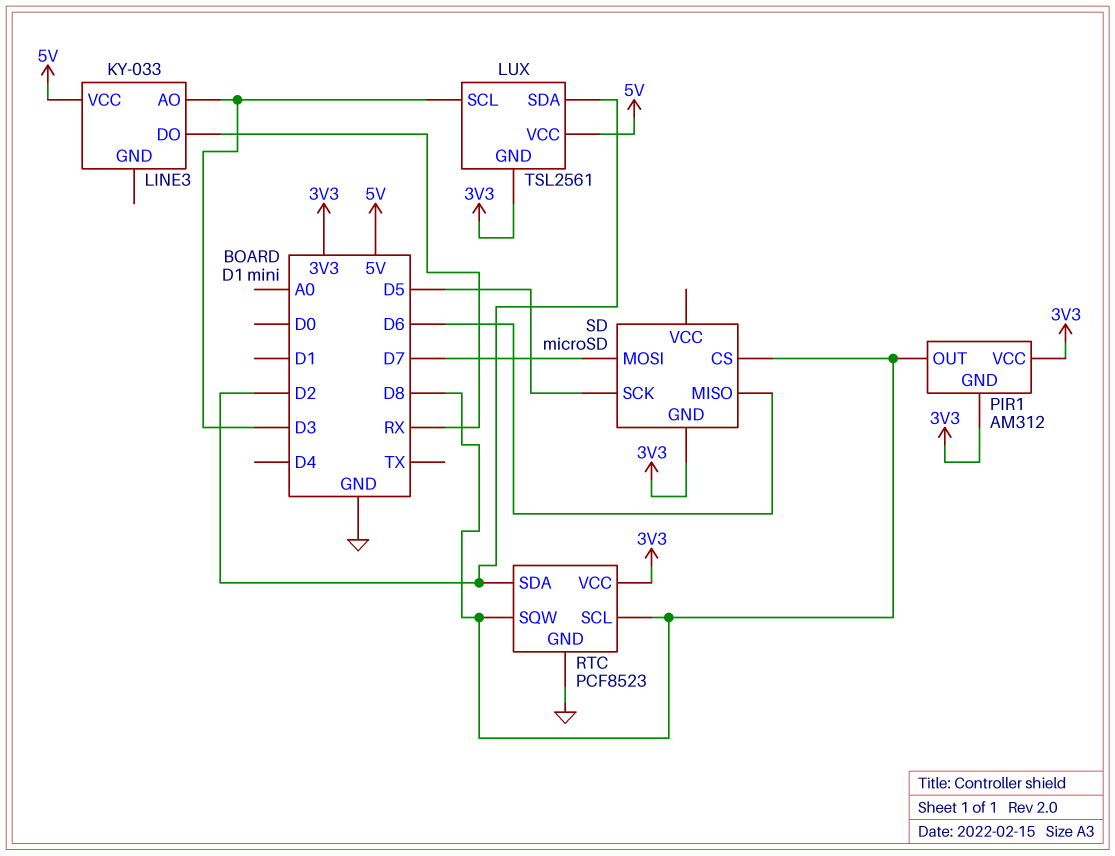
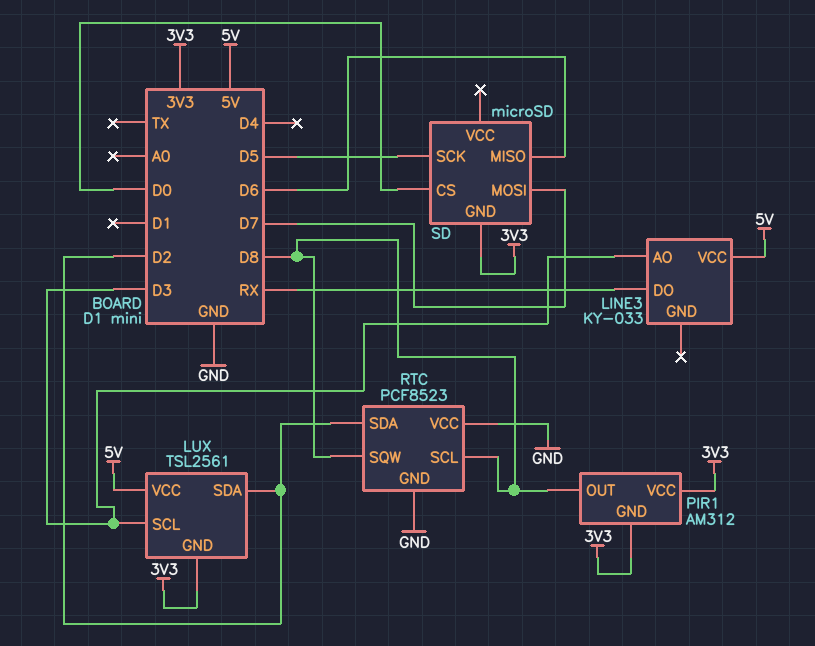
RTC pin VCC: 3V3 -> GND
SD pin CS: D8 -> D0

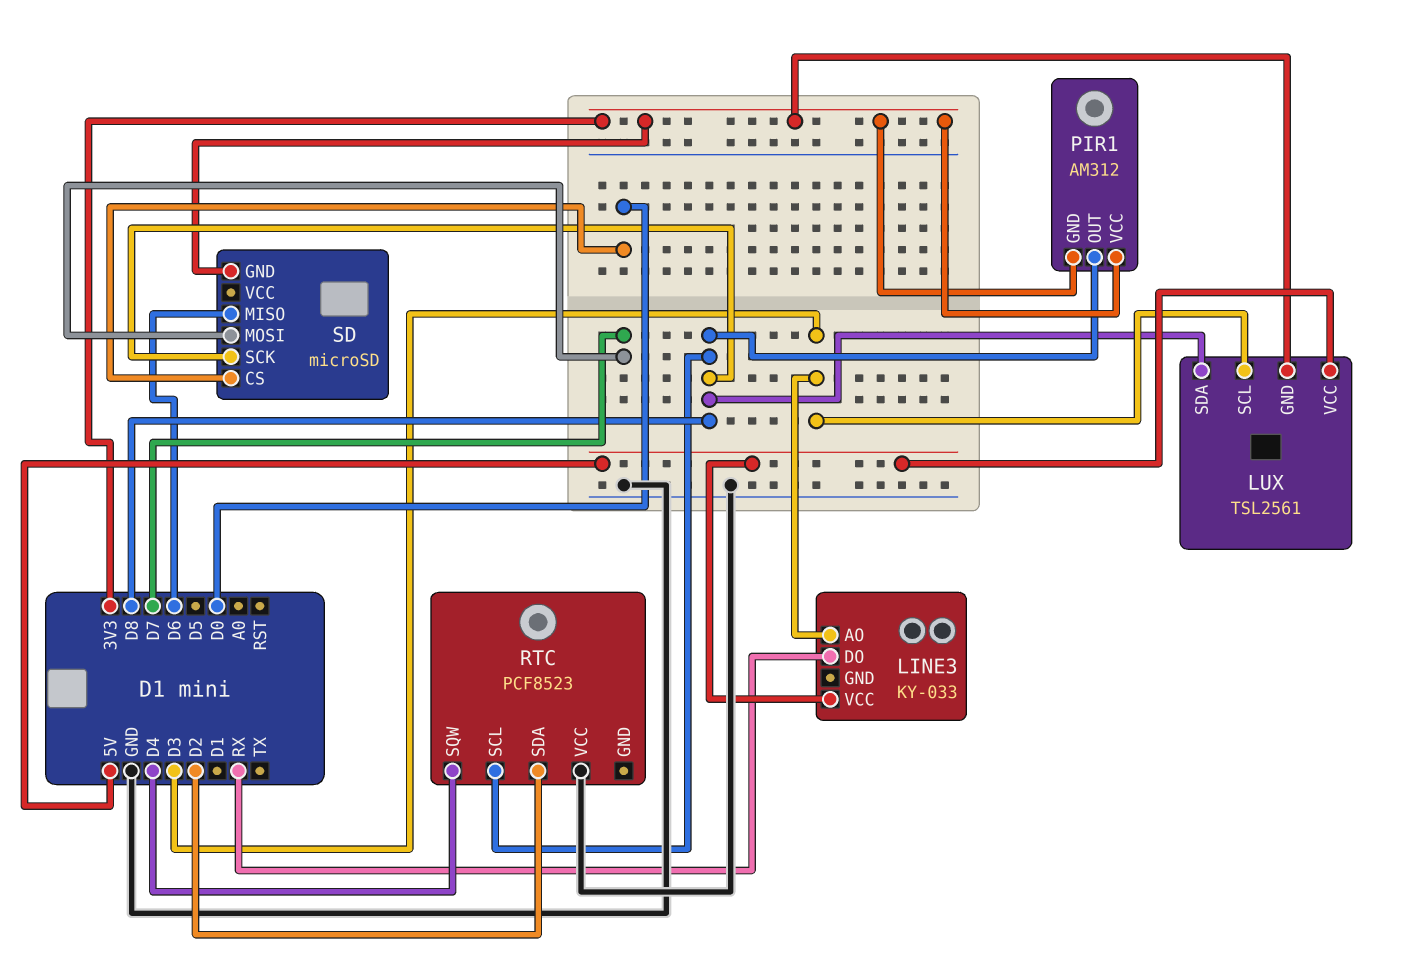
LUX pin SDA: D2 -> D8
RTC pin GND: GND -> none
RTC pin SQW: D8 -> D4
SD pin SCK: D5 -> D8

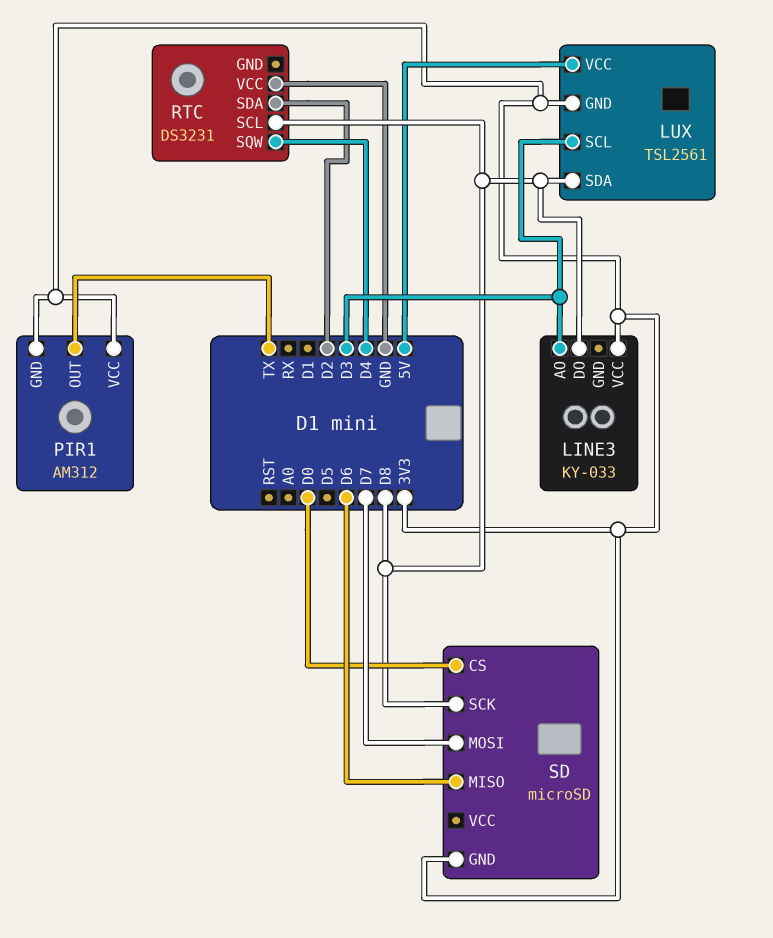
LINE3 pin DO: RX -> D8
LINE3 pin VCC: 5V -> 3V3
PIR1 pin OUT: D8 -> TX
RTC: PCF8523 -> DS3231

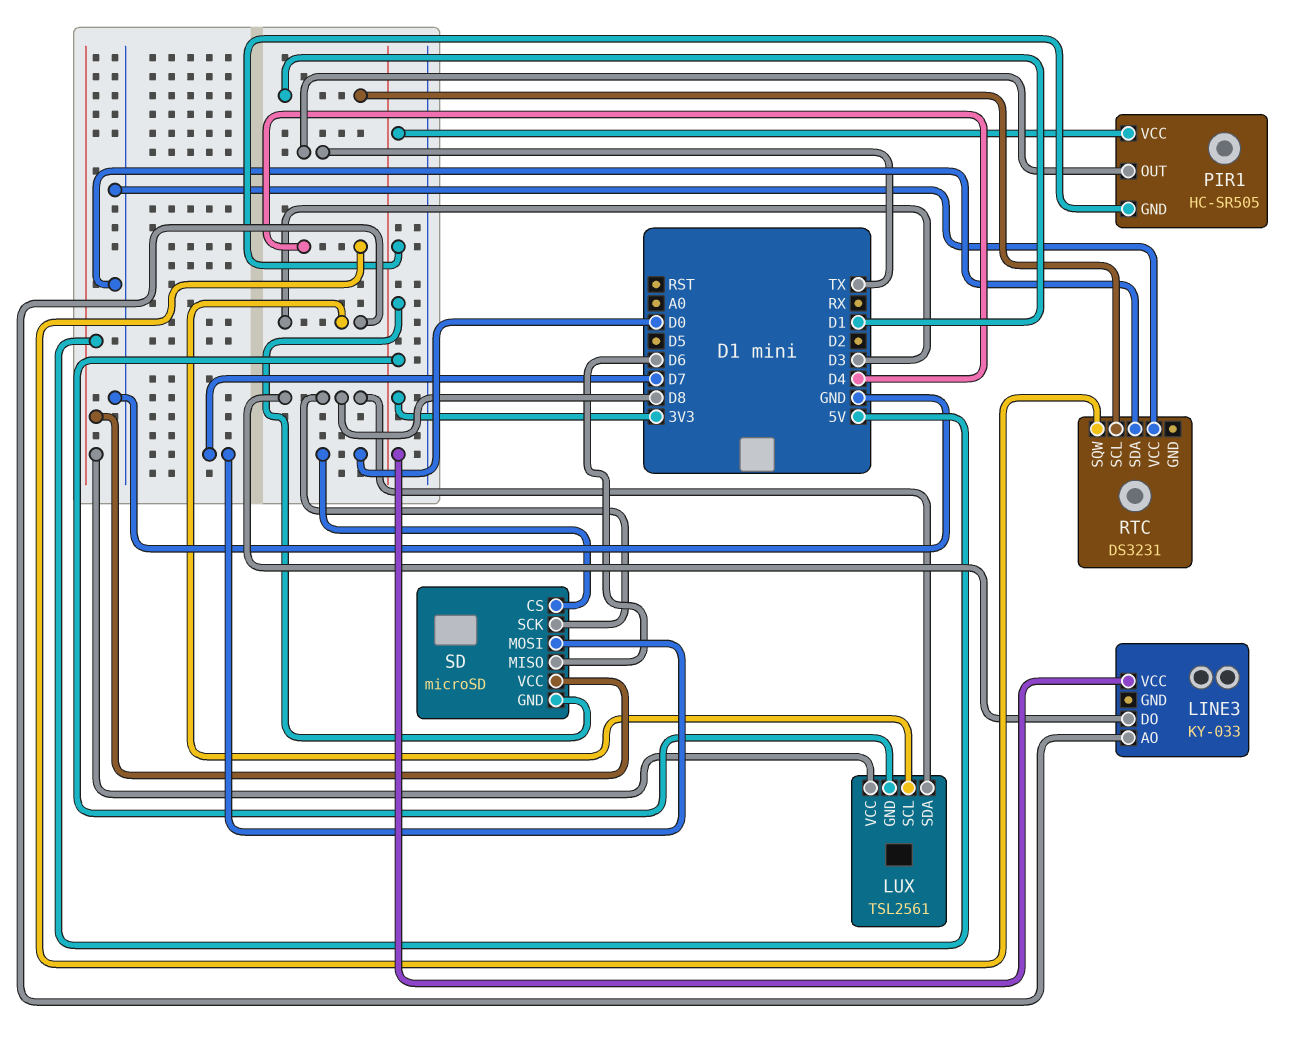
PIR1: AM312 -> HC-SR505
RTC pin SCL: D8 -> D1
RTC pin SDA: D2 -> GND
SD pin VCC: none -> 5V

